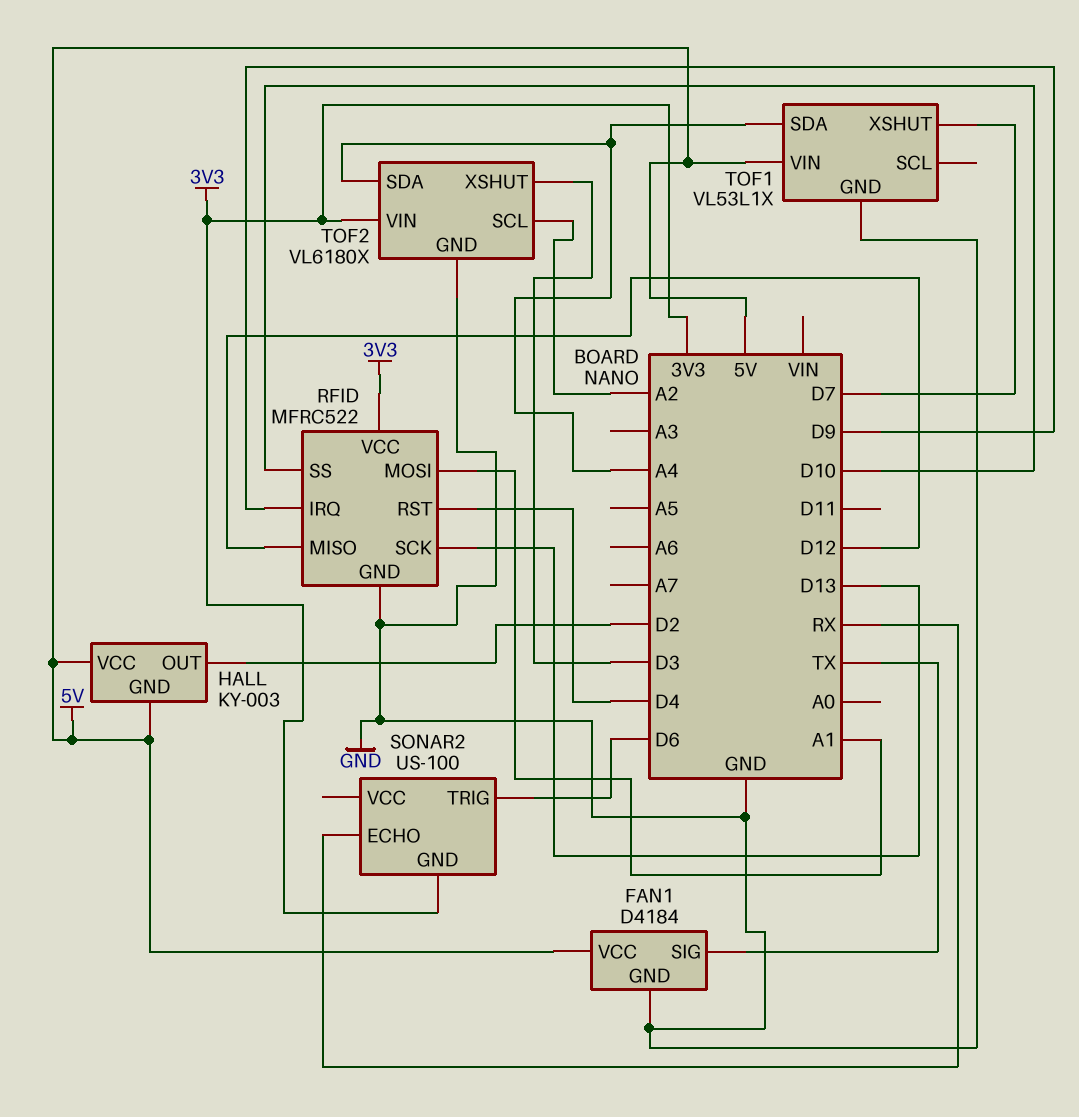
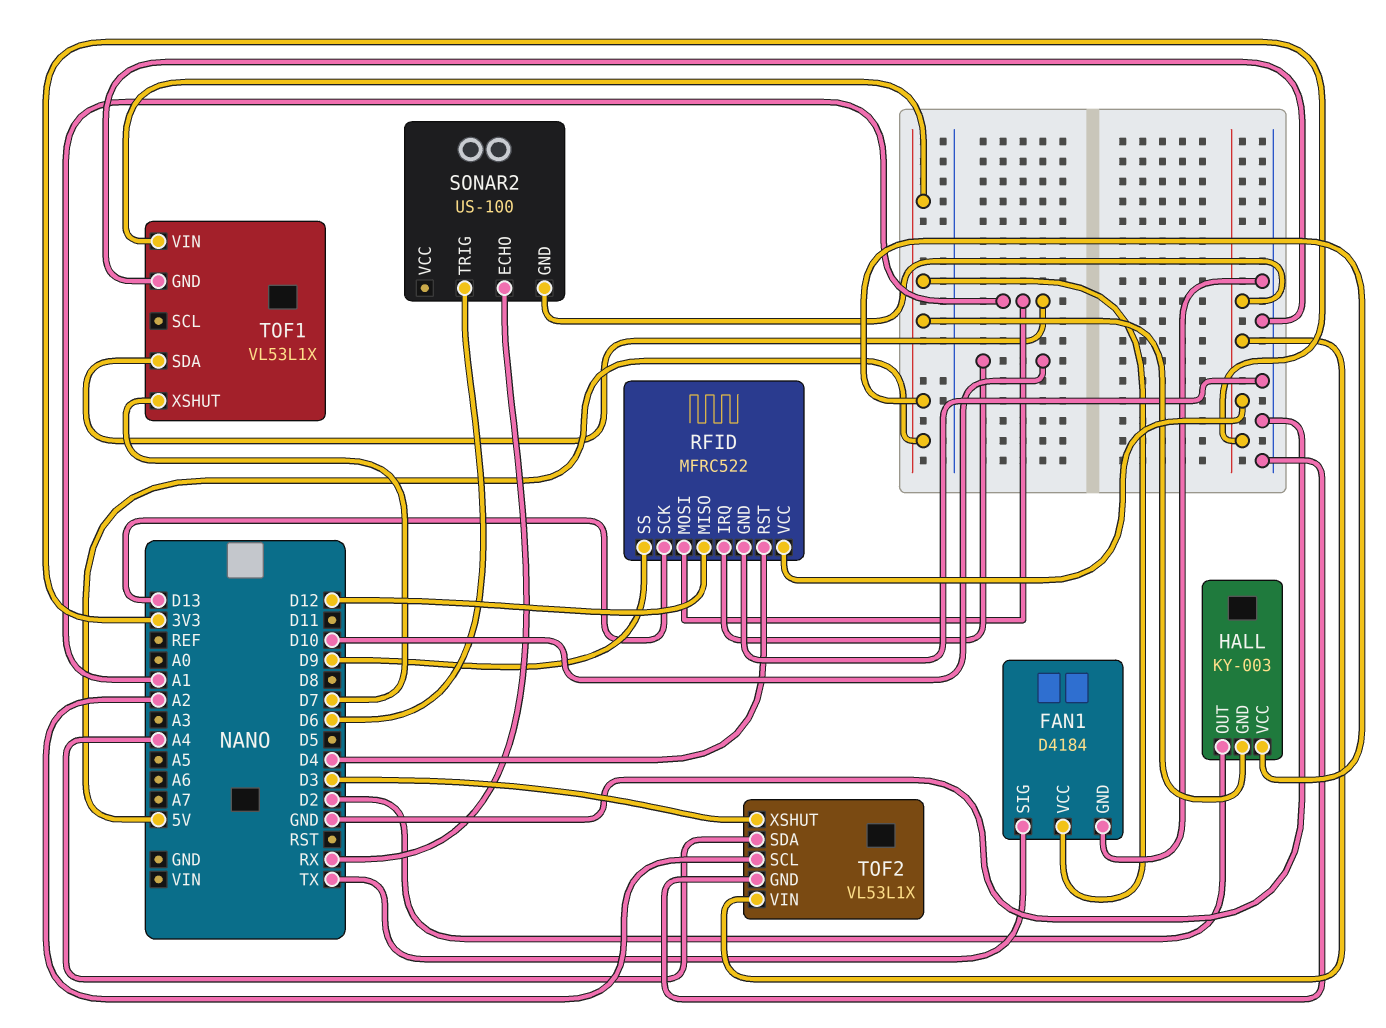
RFID pin IRQ: D9 -> D10
RFID pin SS: D10 -> D9
TOF1 pin SDA: A4 -> A1
TOF2: VL6180X -> VL53L1X

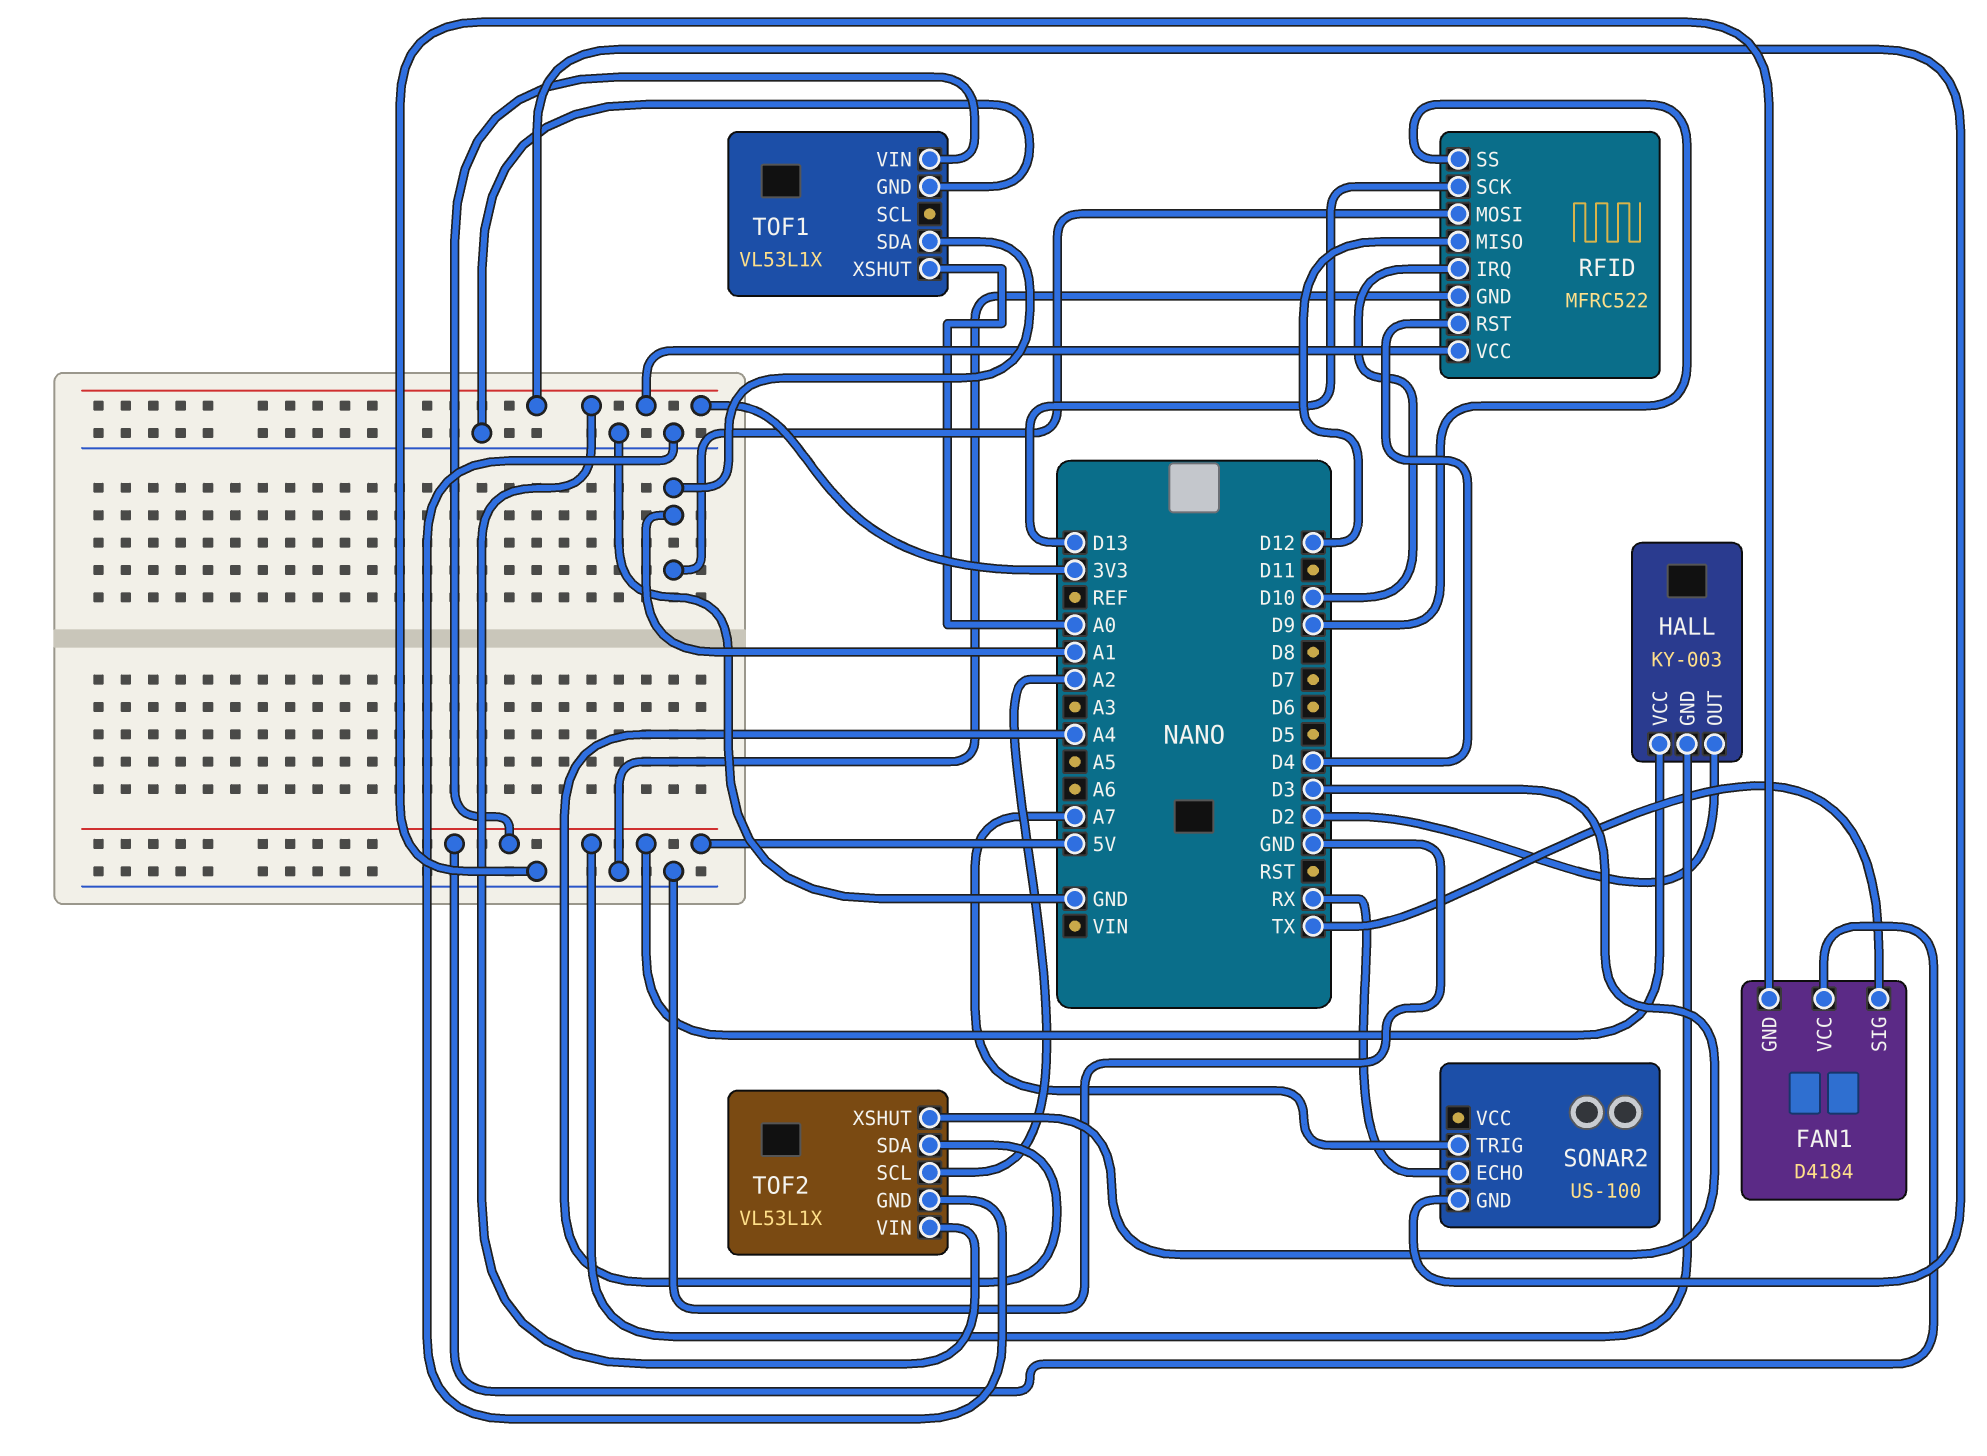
SONAR2 pin TRIG: D6 -> A7
TOF1 pin XSHUT: D7 -> A0

